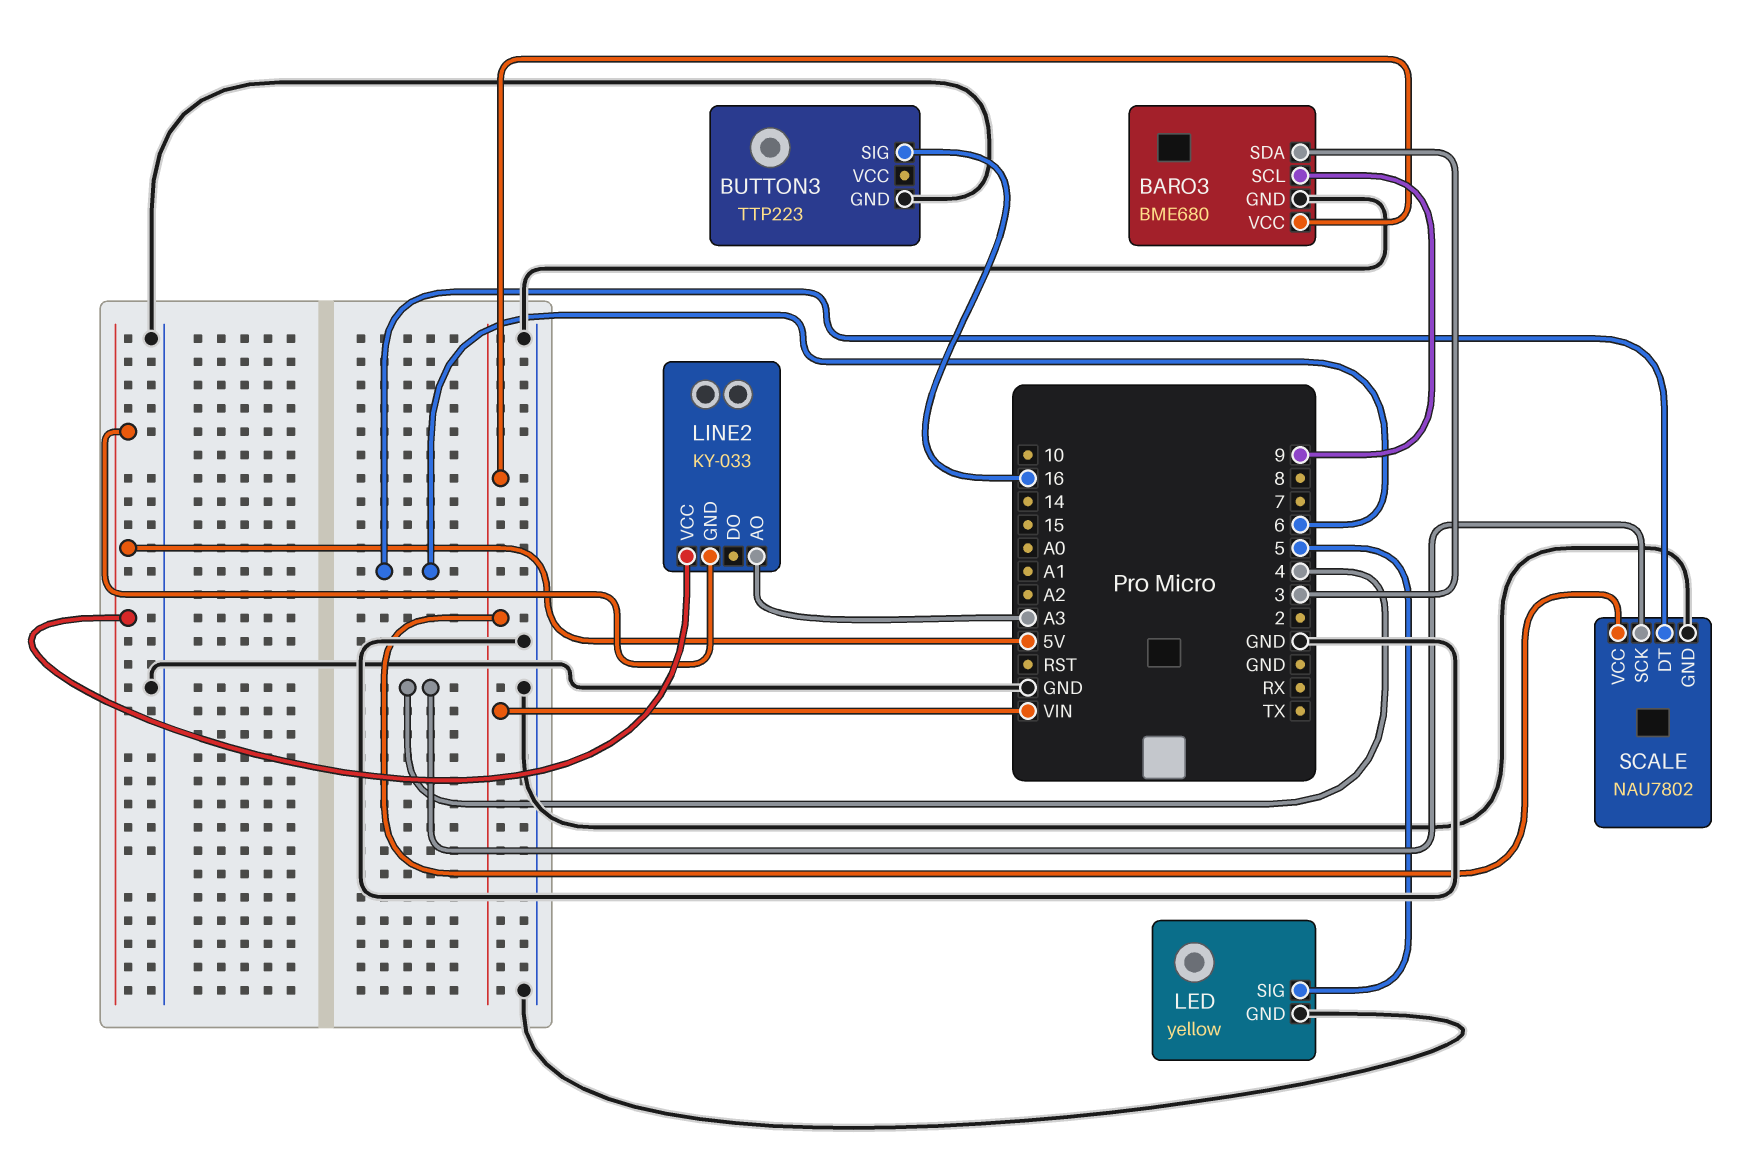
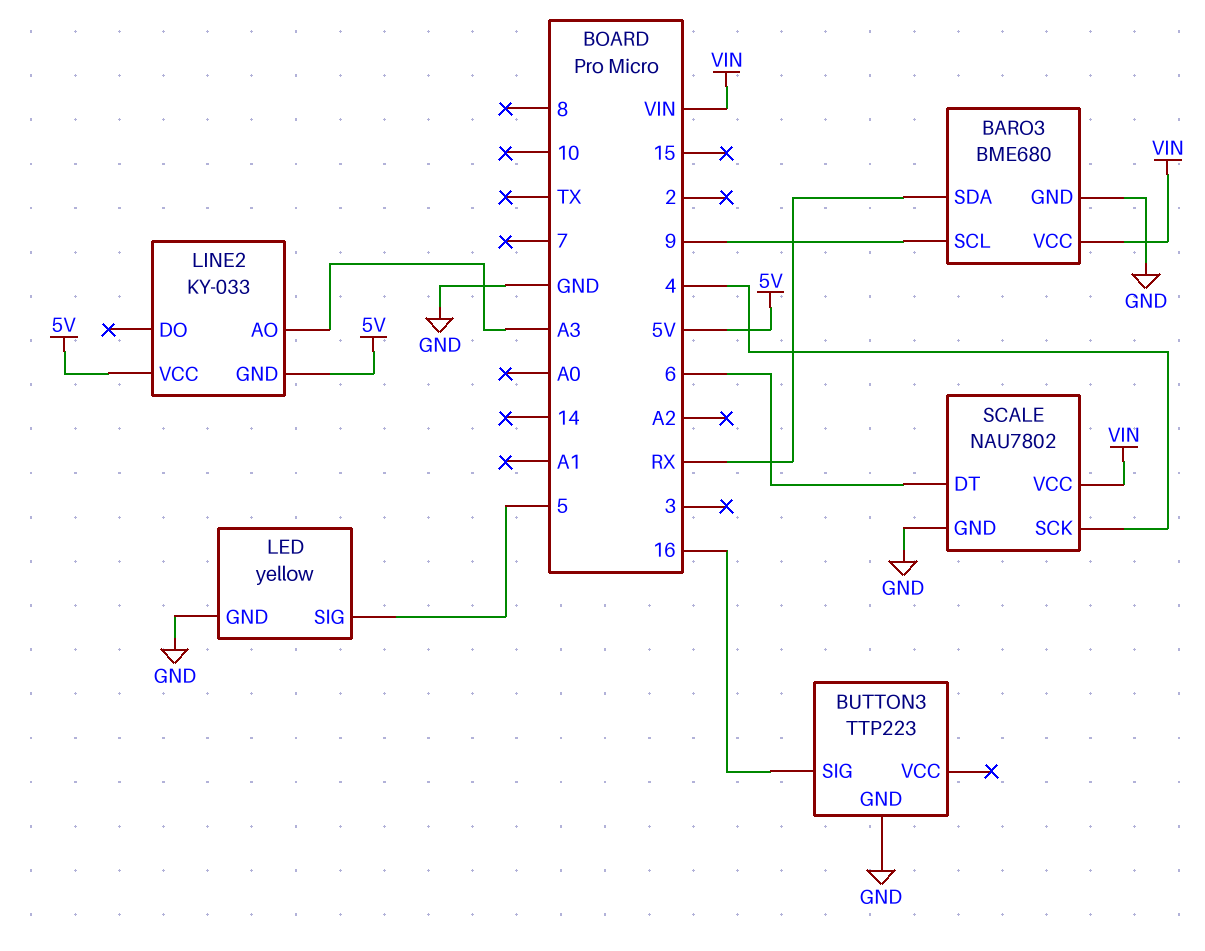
BARO3 pin SDA: 3 -> RX

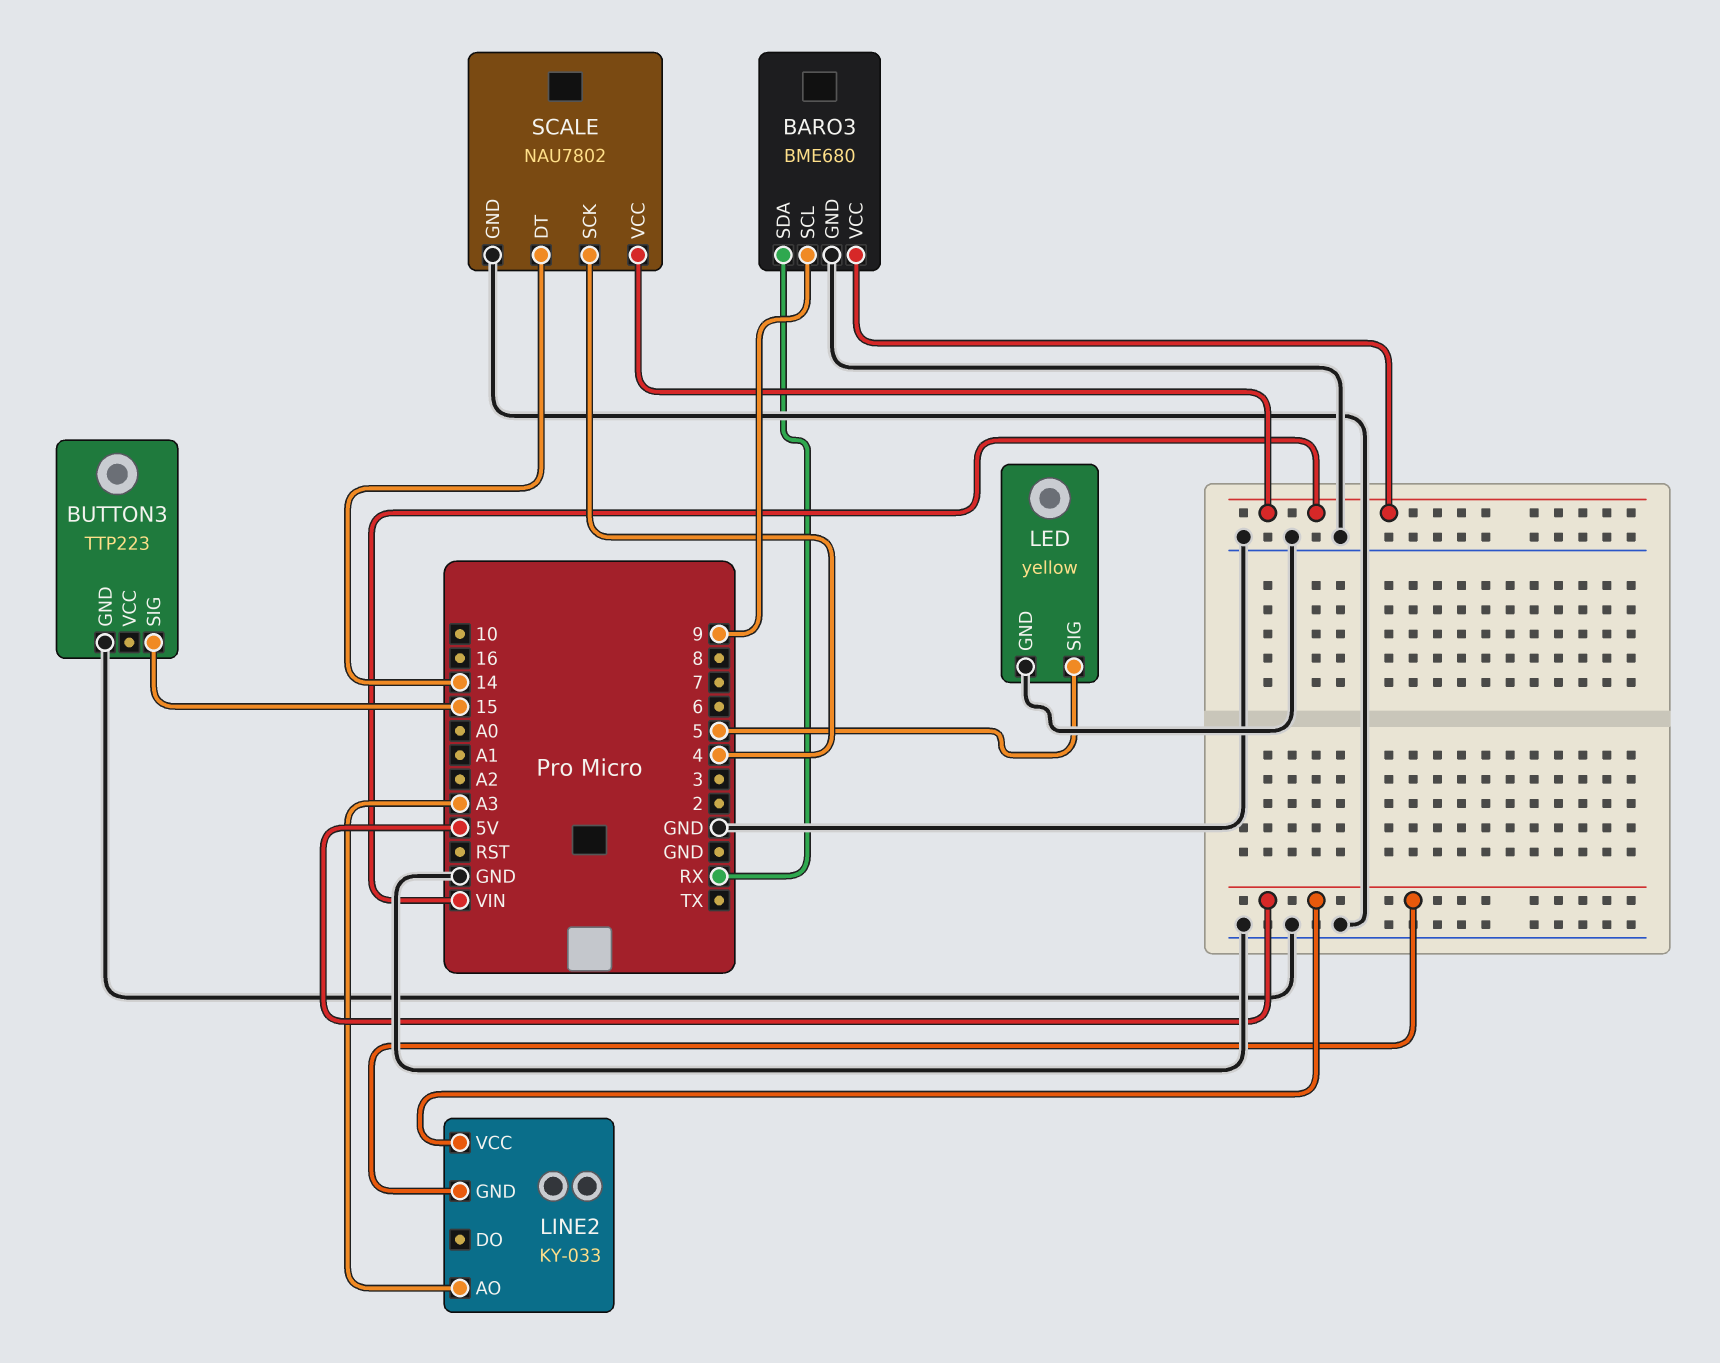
BUTTON3 pin SIG: 16 -> 15
SCALE pin DT: 6 -> 14

